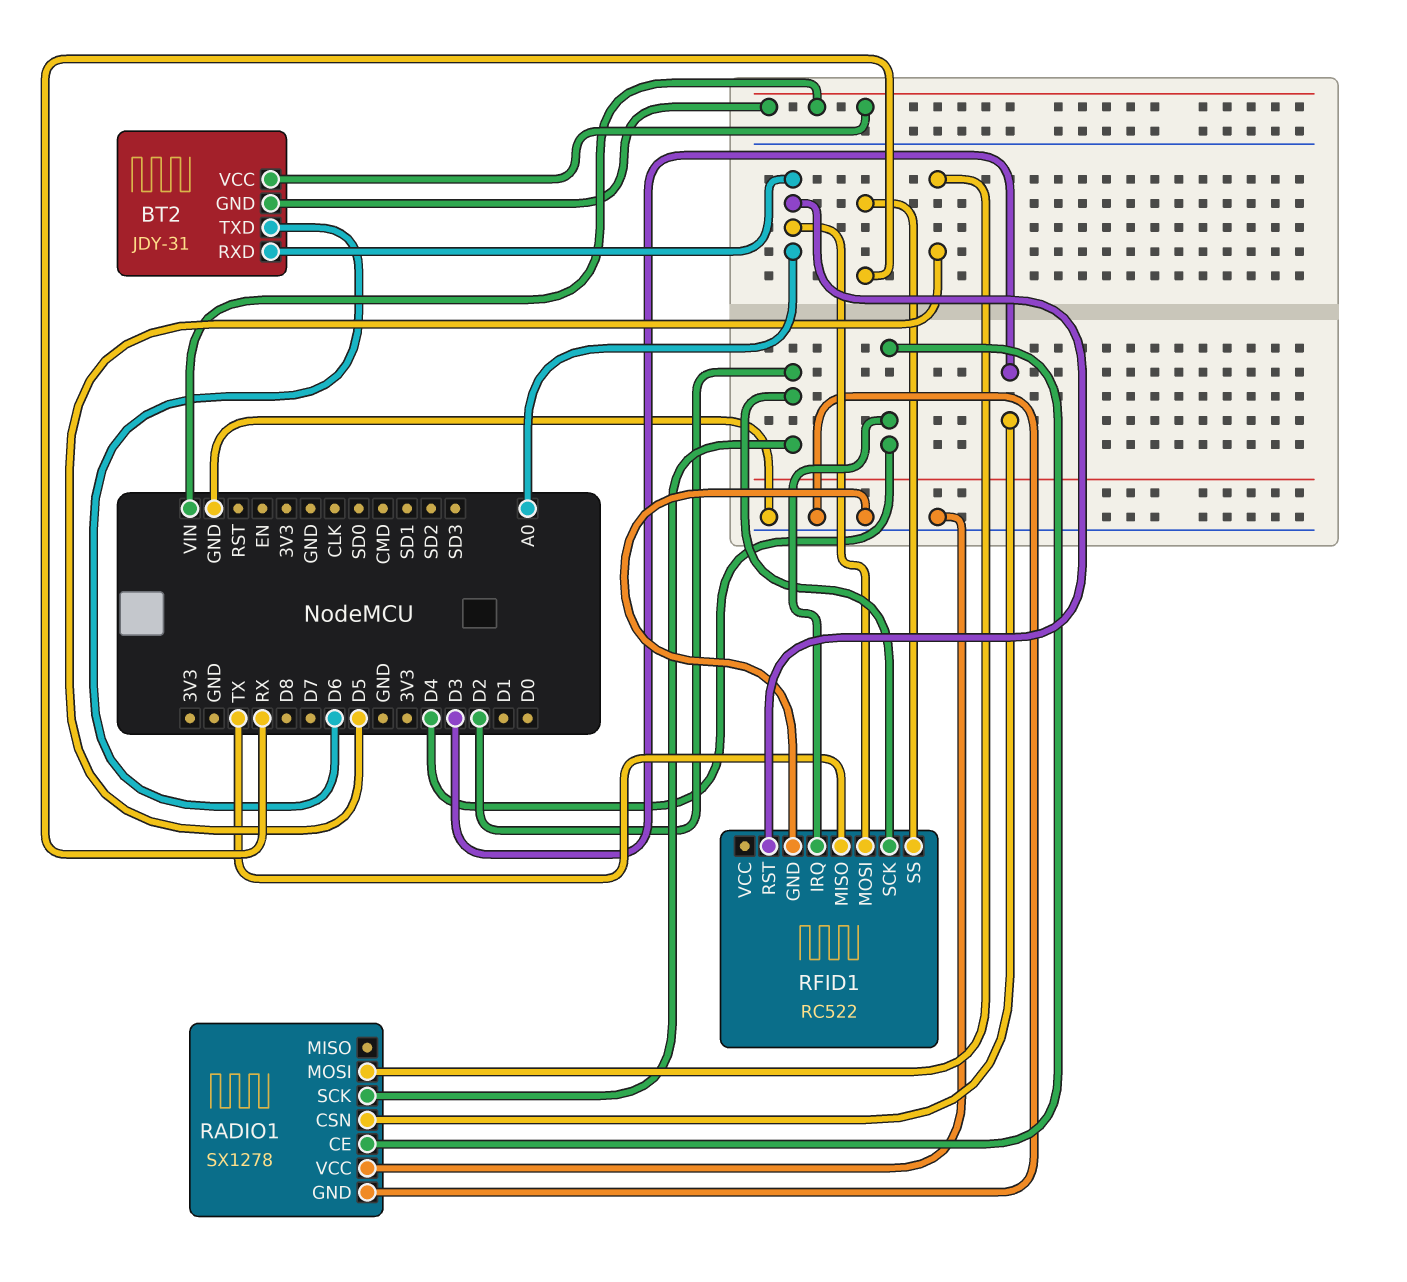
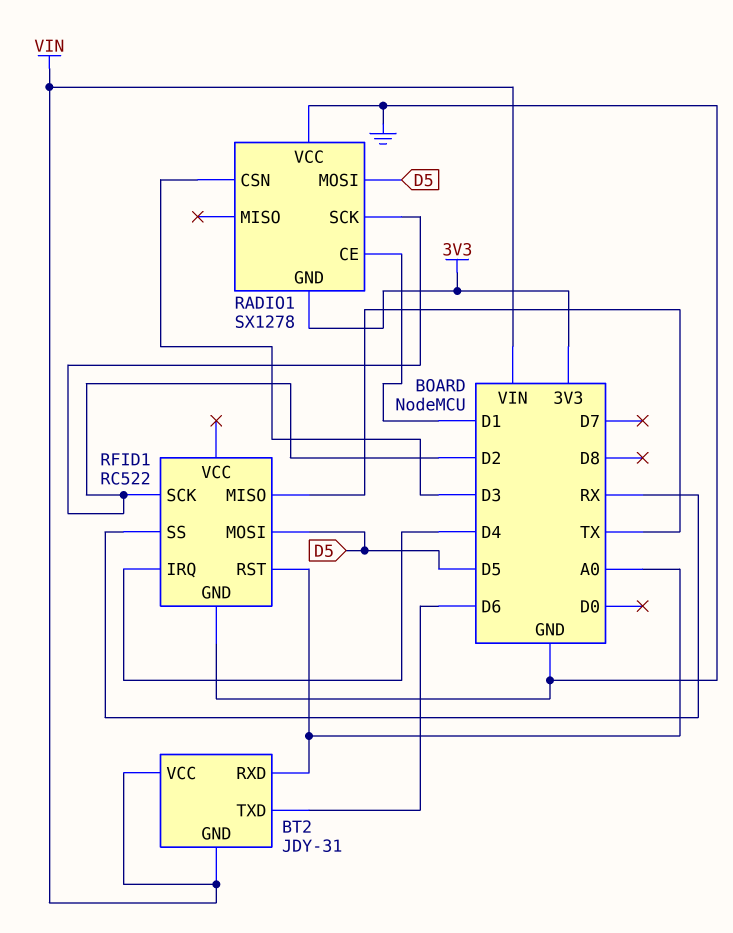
RADIO1 pin CE: D4 -> D1
RADIO1 pin GND: GND -> 3V3
RFID1 pin MOSI: A0 -> D5

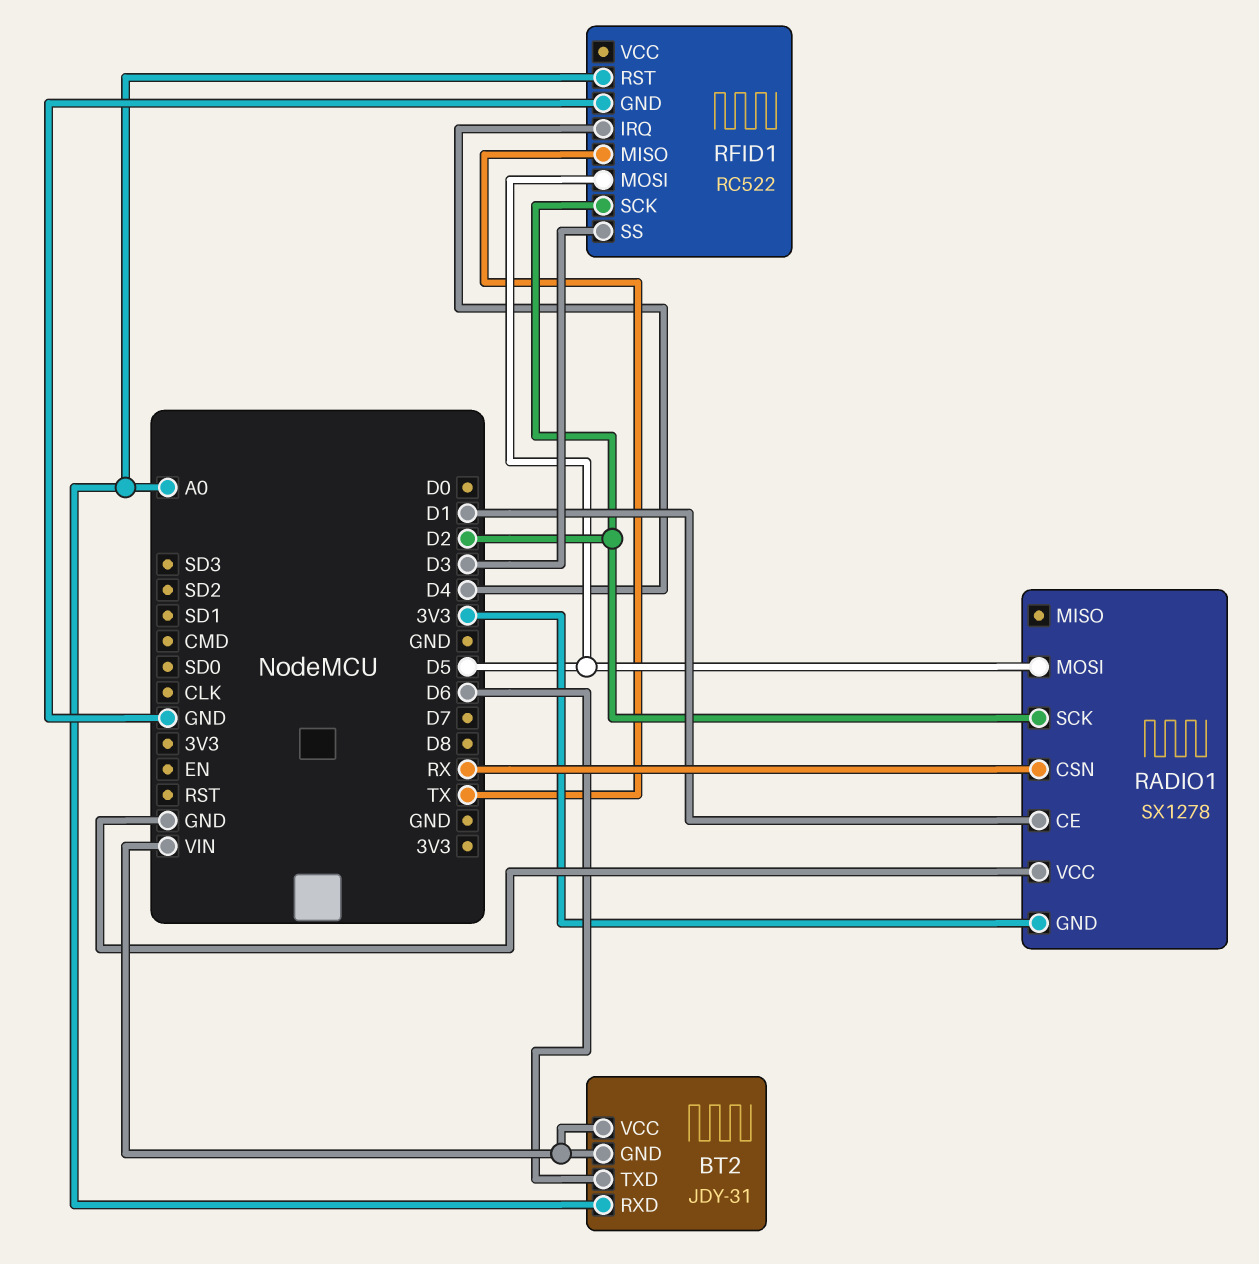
RADIO1 pin CSN: D3 -> RX
RFID1 pin SS: RX -> D3

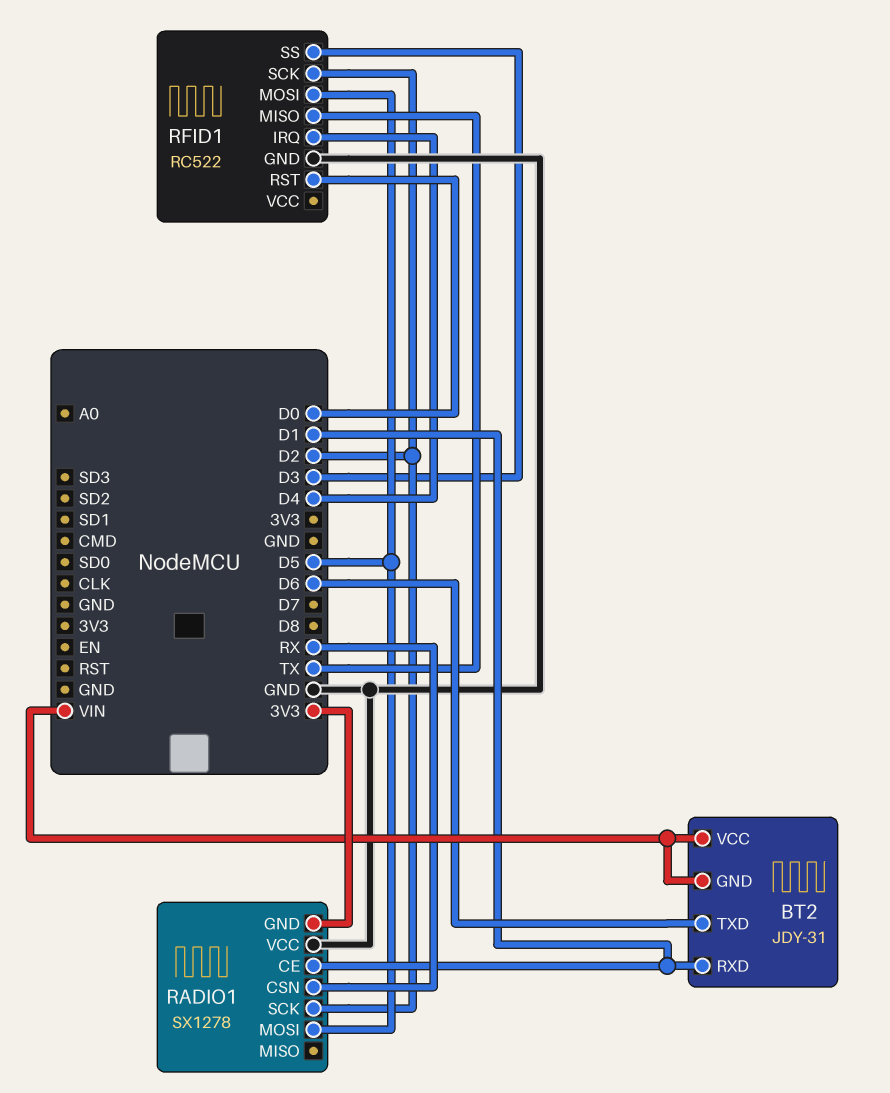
BT2 pin RXD: A0 -> D1
RFID1 pin RST: A0 -> D0

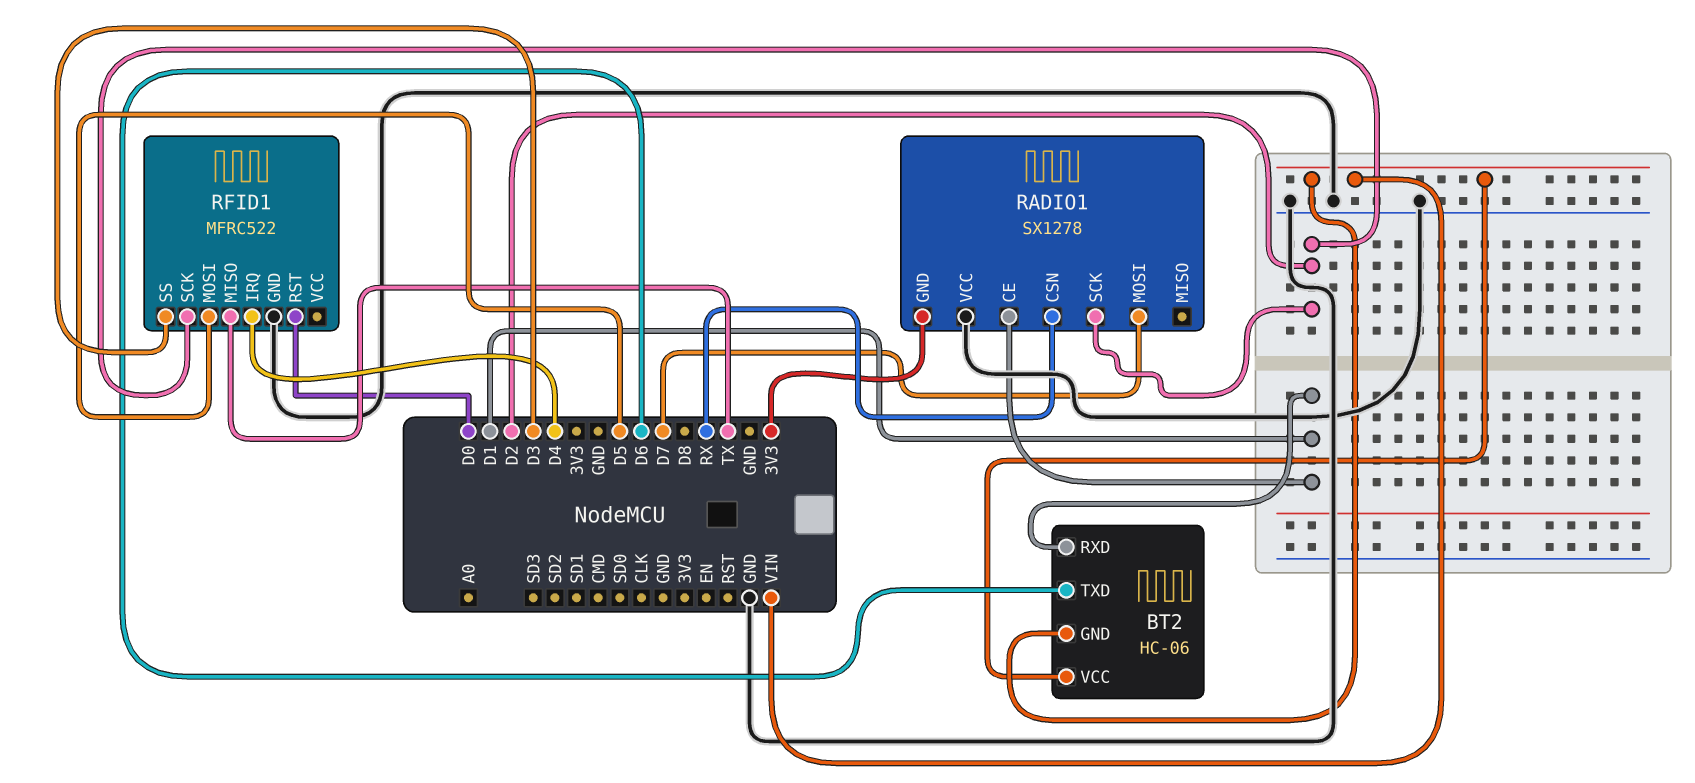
BT2: JDY-31 -> HC-06
RADIO1 pin MOSI: D5 -> D7
RFID1: RC522 -> MFRC522

